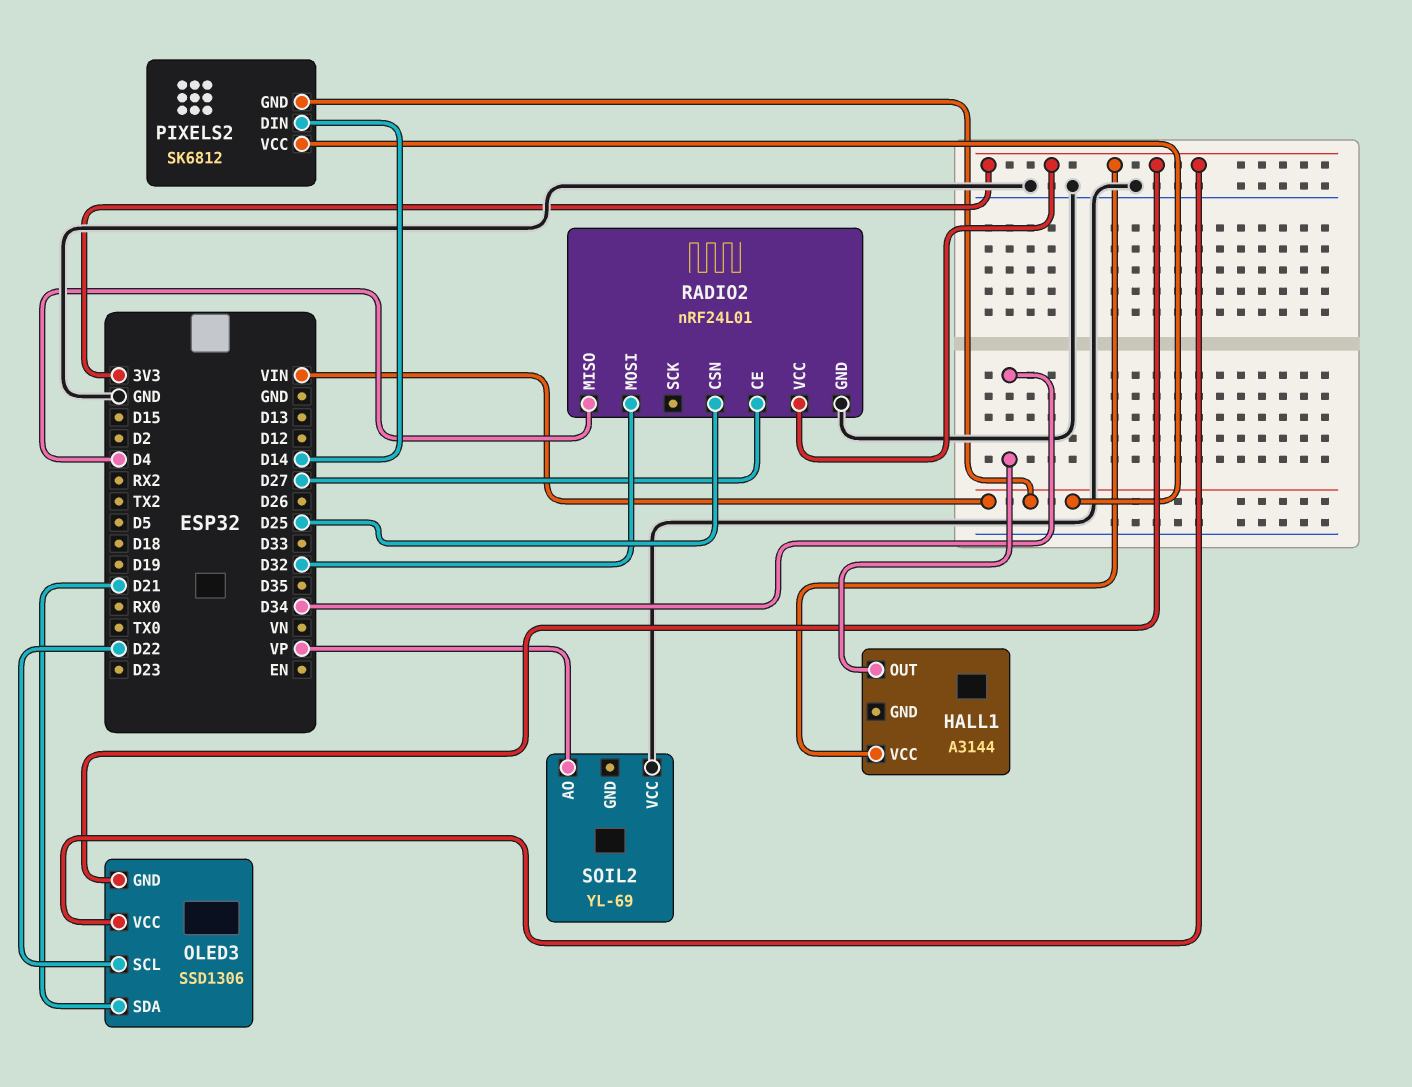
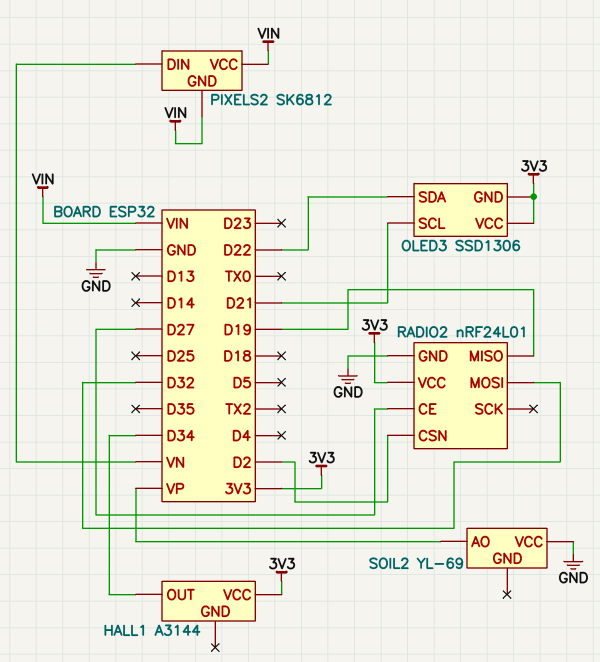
OLED3 pin SCL: D22 -> D21
OLED3 pin SDA: D21 -> D22
PIXELS2 pin DIN: D14 -> VN
RADIO2 pin CSN: D25 -> D2
RADIO2 pin MISO: D4 -> D19

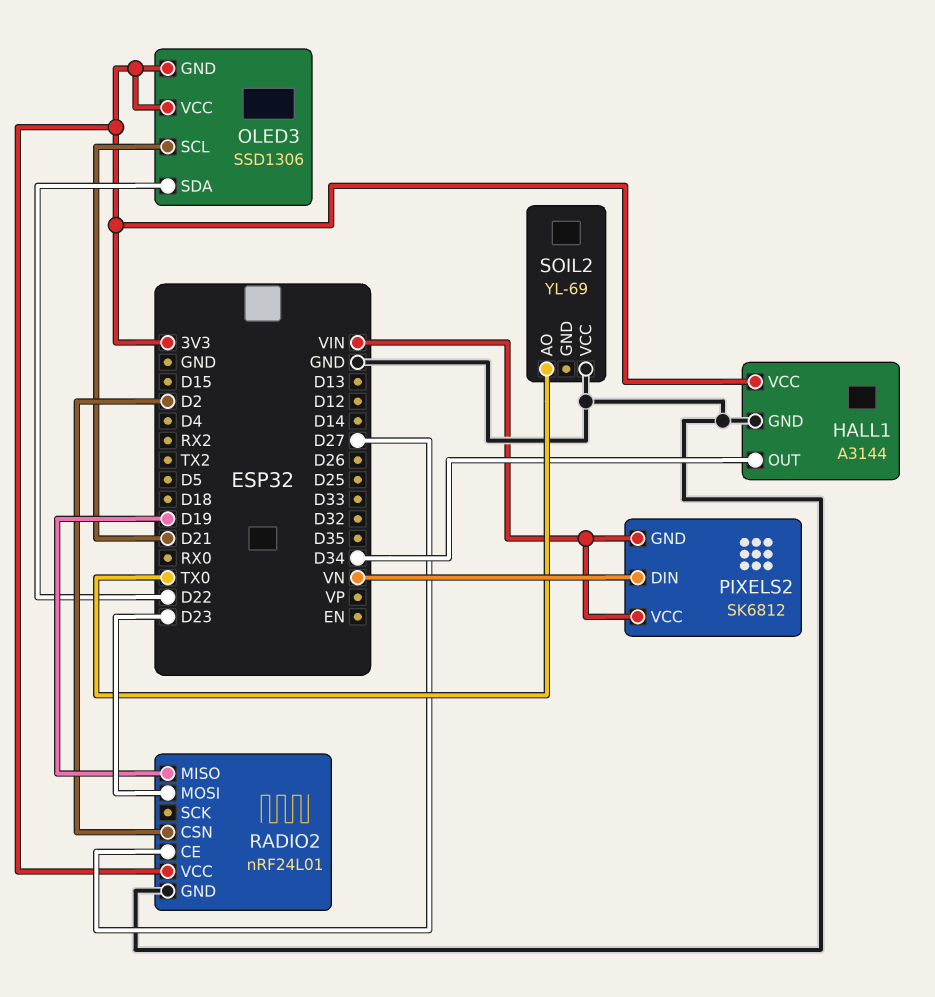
HALL1 pin GND: none -> GND
RADIO2 pin MOSI: D32 -> D23
SOIL2 pin AO: VP -> TX0

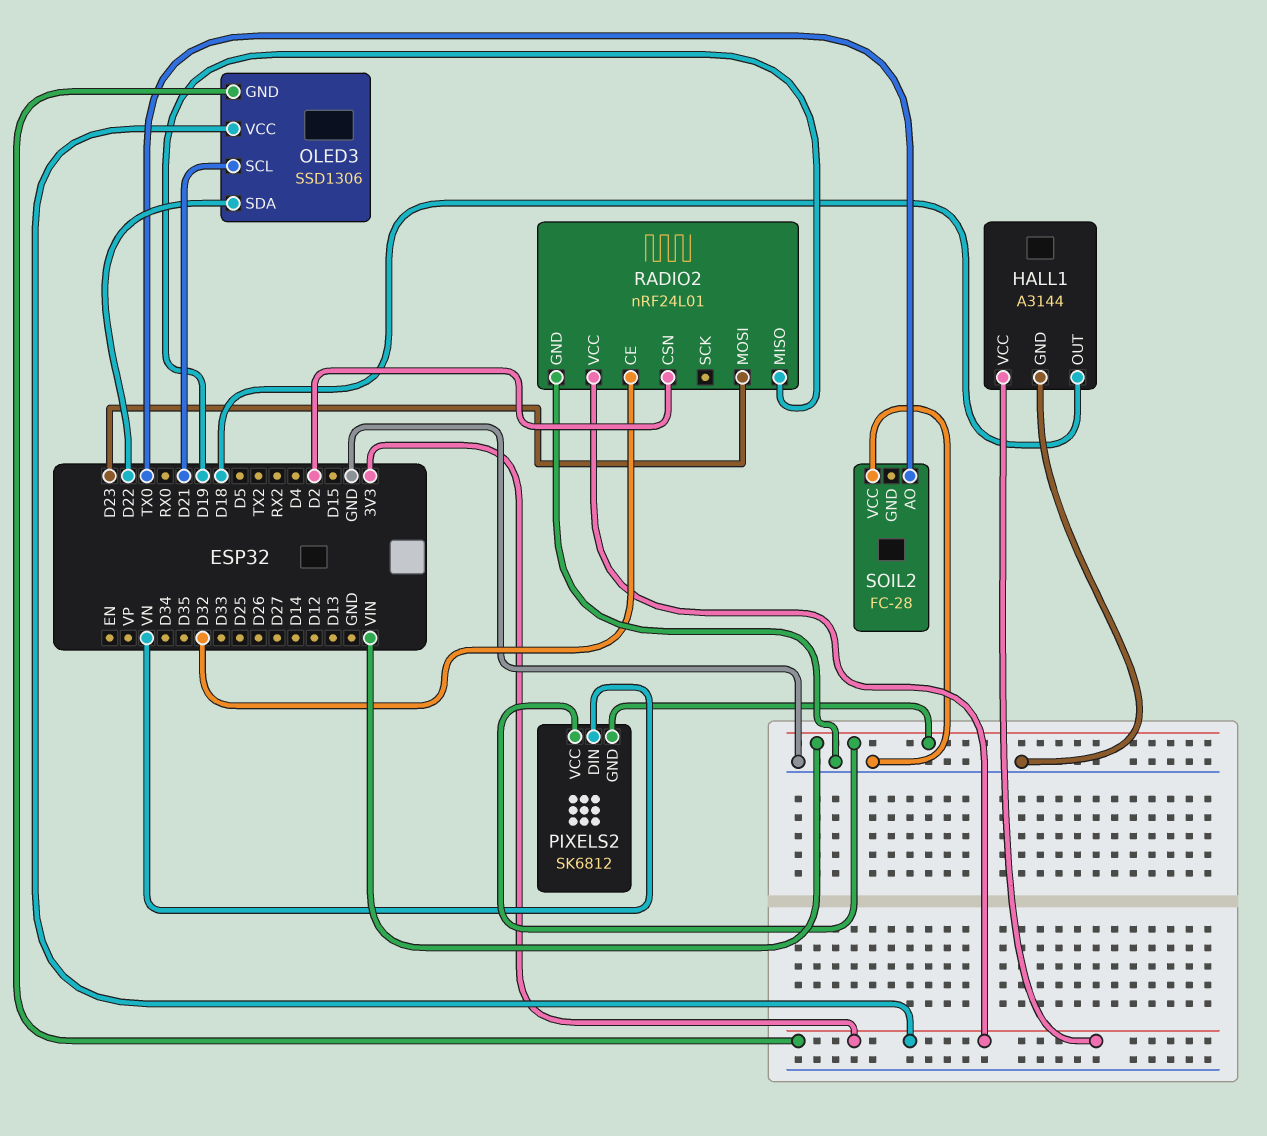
HALL1 pin OUT: D34 -> D18
RADIO2 pin CE: D27 -> D32
SOIL2: YL-69 -> FC-28

